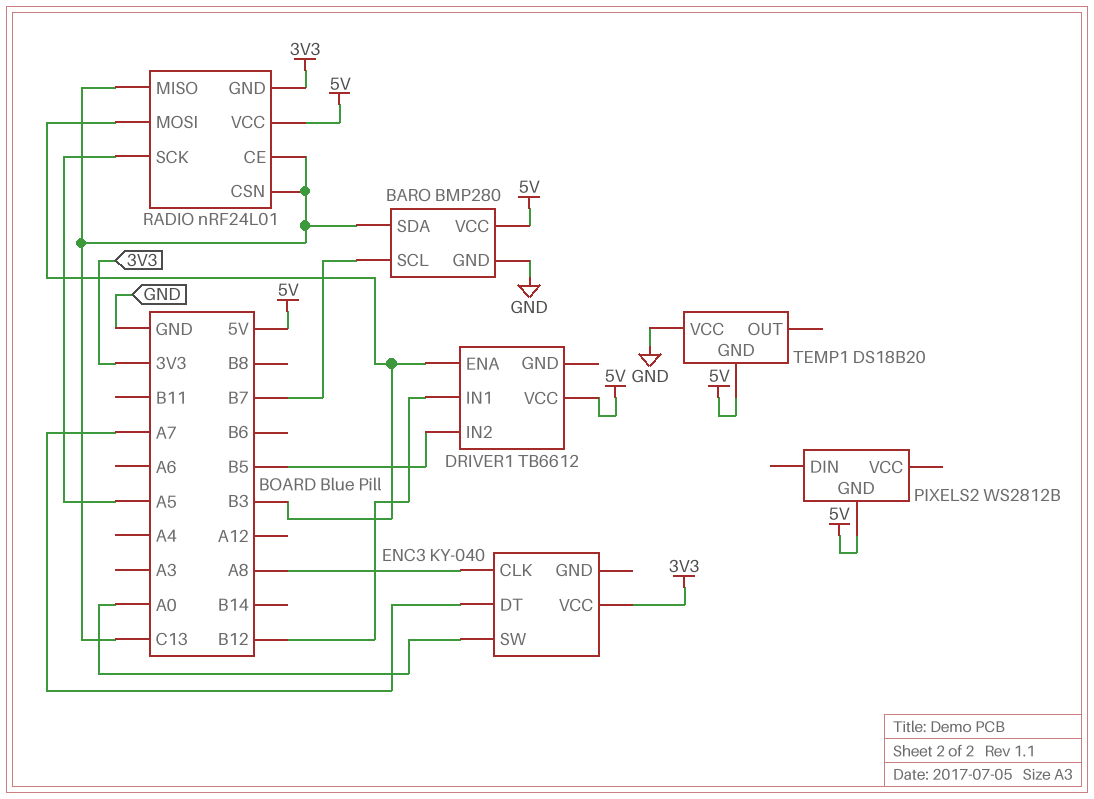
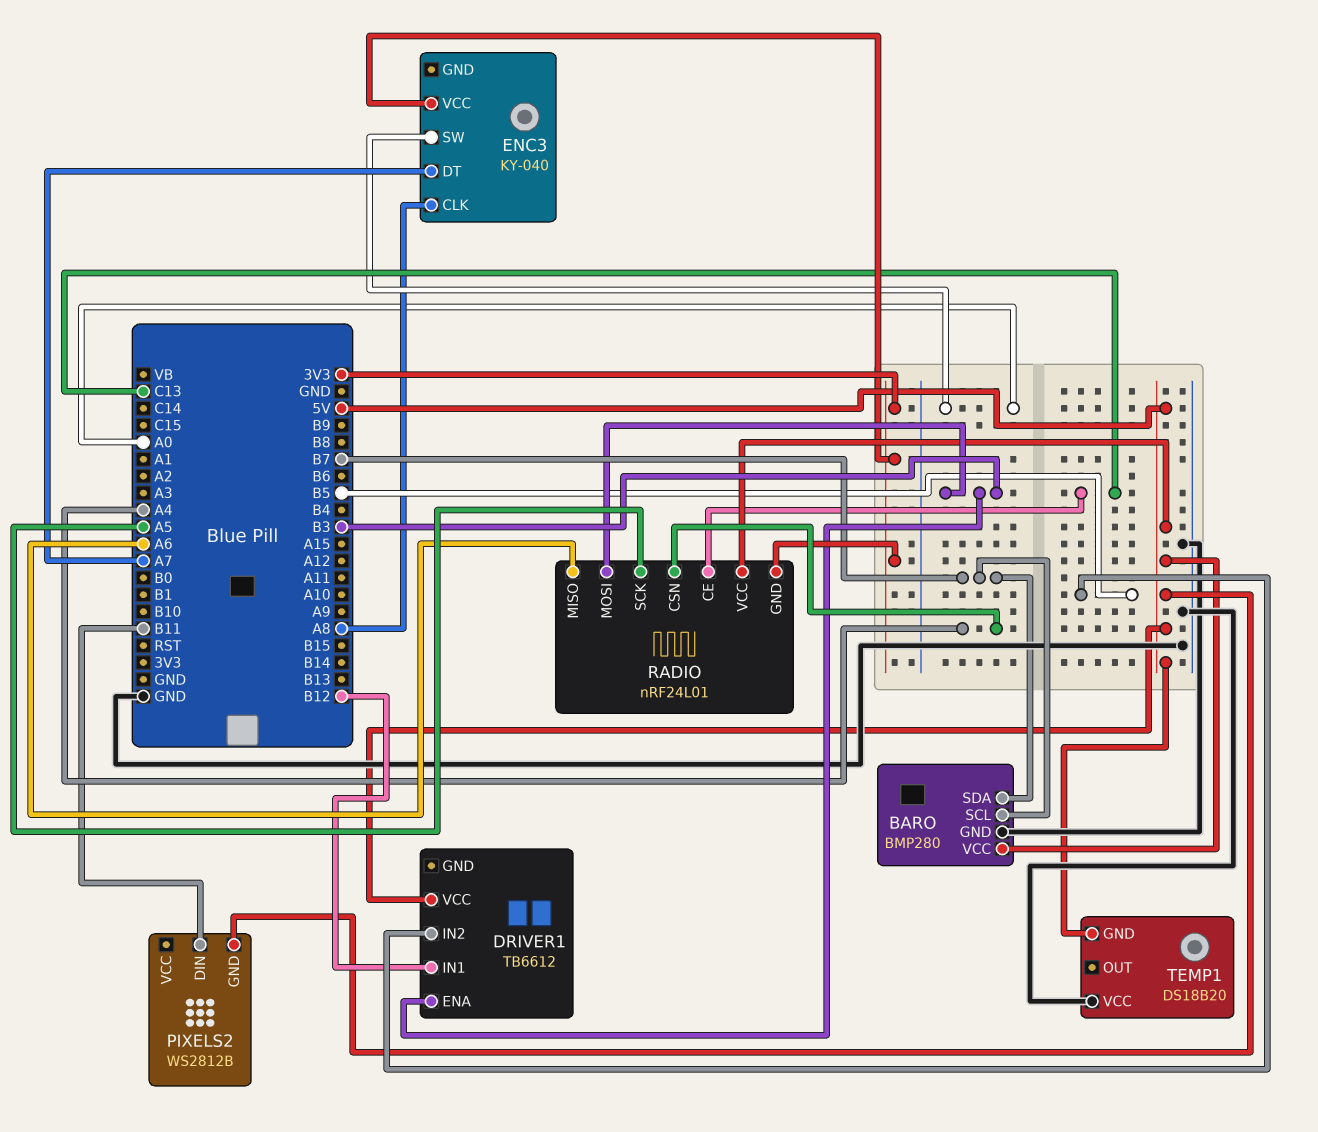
BARO pin SDA: C13 -> B7
PIXELS2 pin DIN: none -> B11
RADIO pin CSN: C13 -> A4
RADIO pin MISO: C13 -> A6

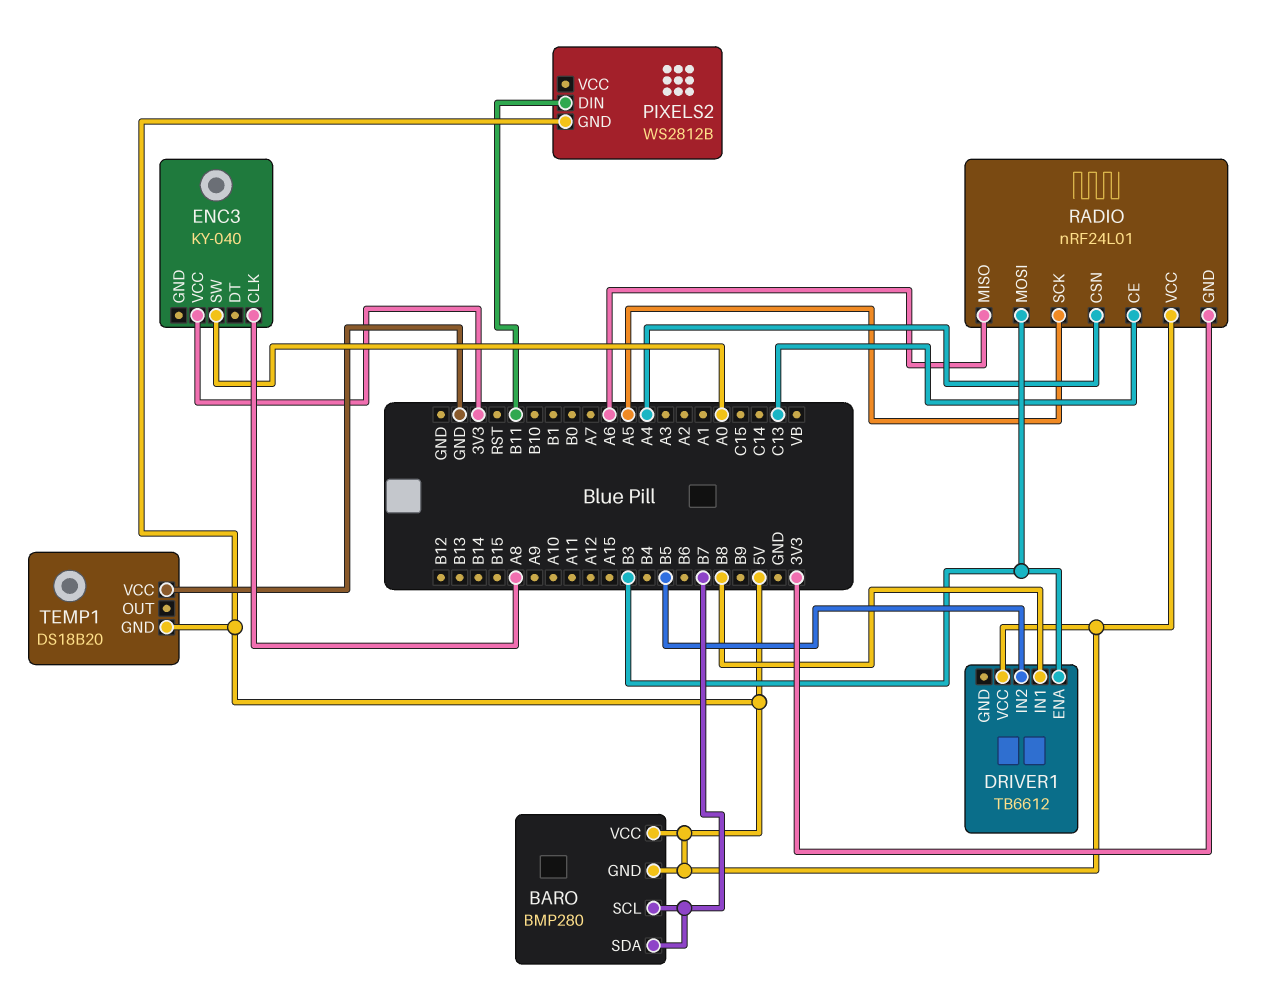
BARO pin GND: GND -> 5V
DRIVER1 pin IN1: B12 -> B8
ENC3 pin DT: A7 -> none

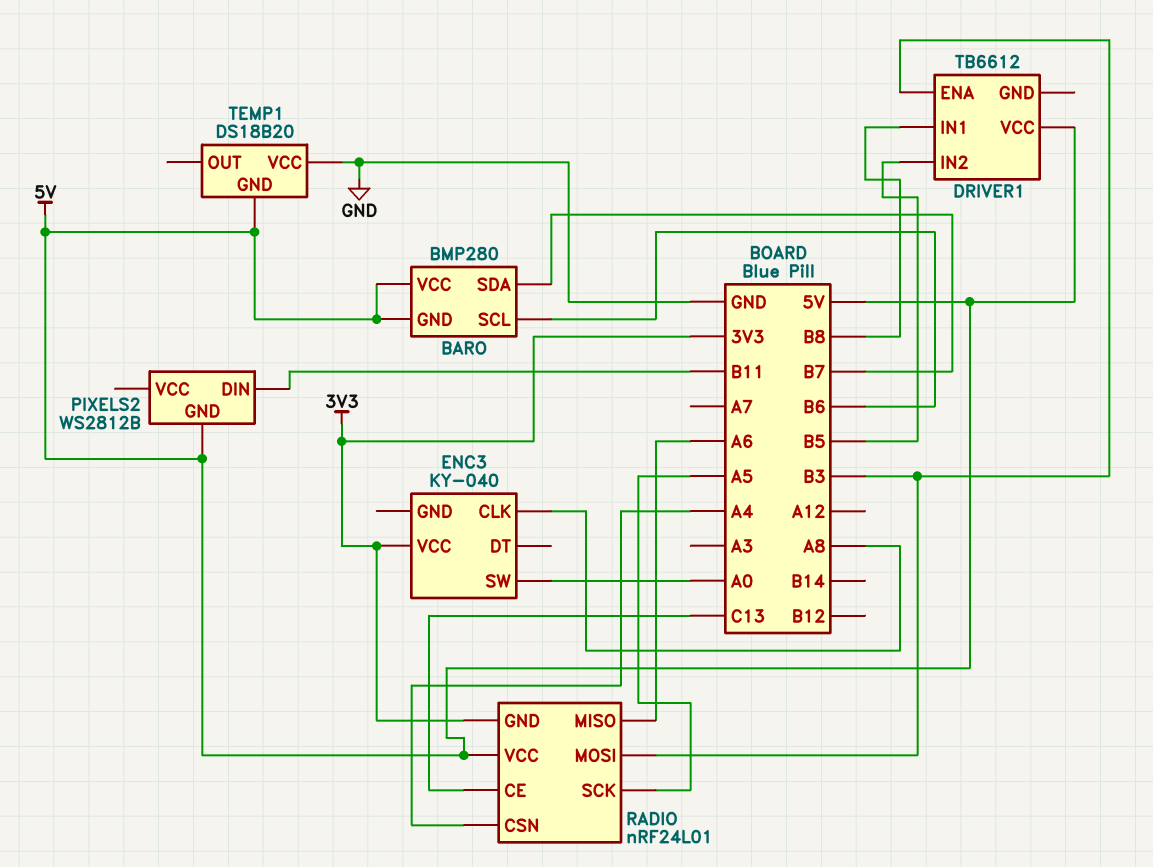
BARO pin SCL: B7 -> B6

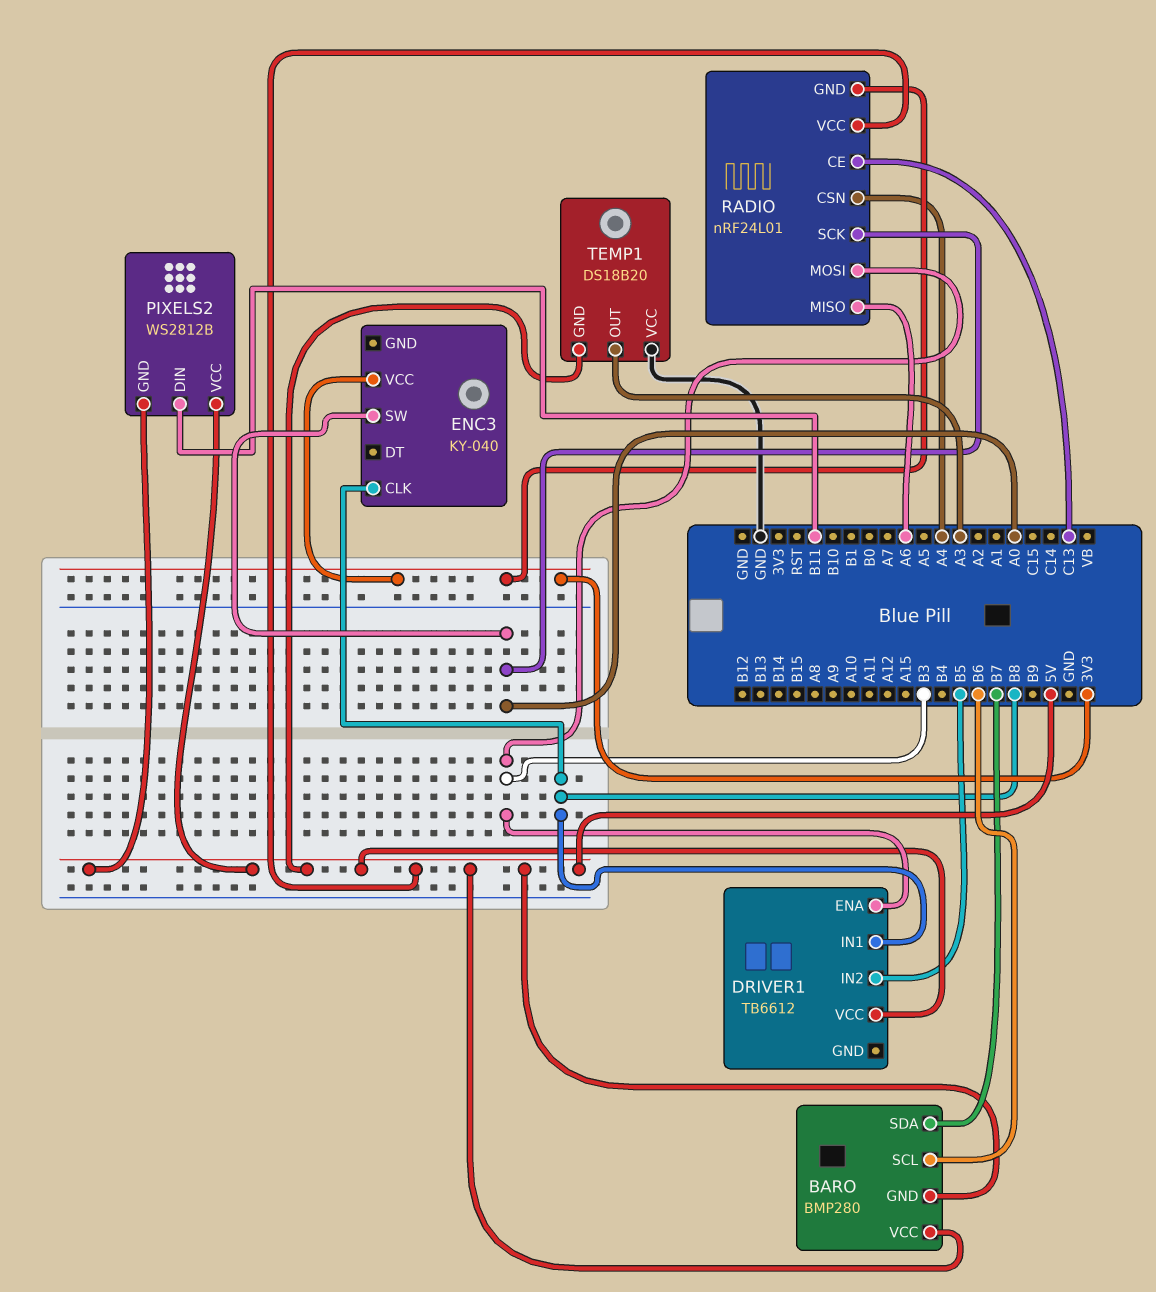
ENC3 pin CLK: A8 -> B8
PIXELS2 pin VCC: none -> 5V
RADIO pin SCK: A5 -> A0
TEMP1 pin OUT: none -> A3

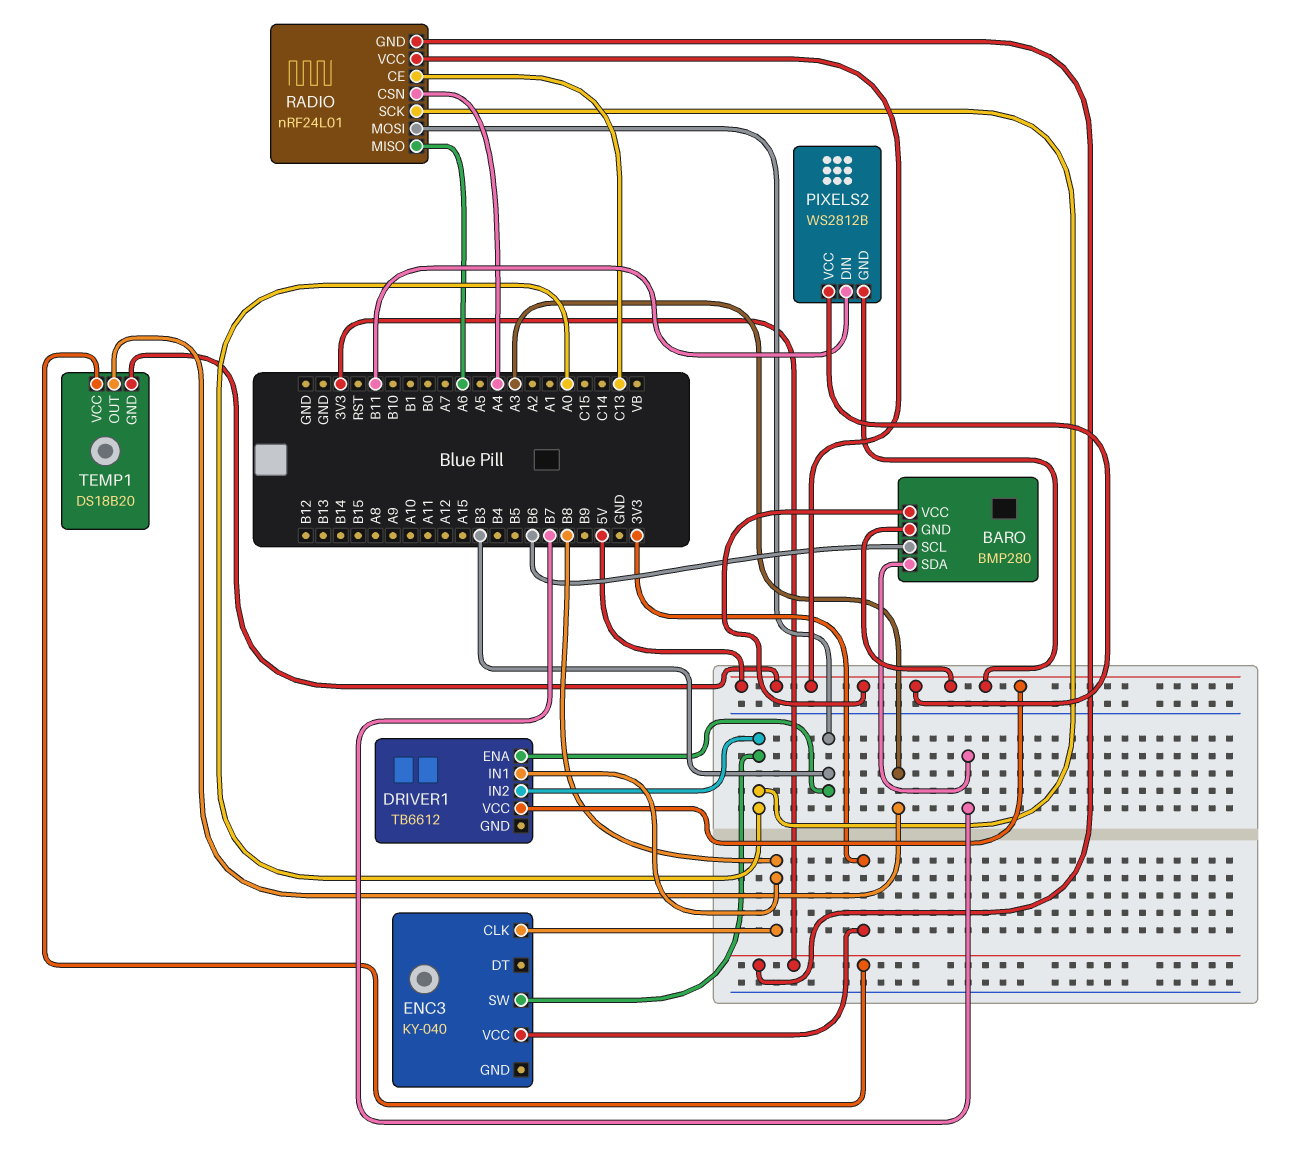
DRIVER1 pin IN2: B5 -> A0
TEMP1 pin VCC: GND -> 3V3

